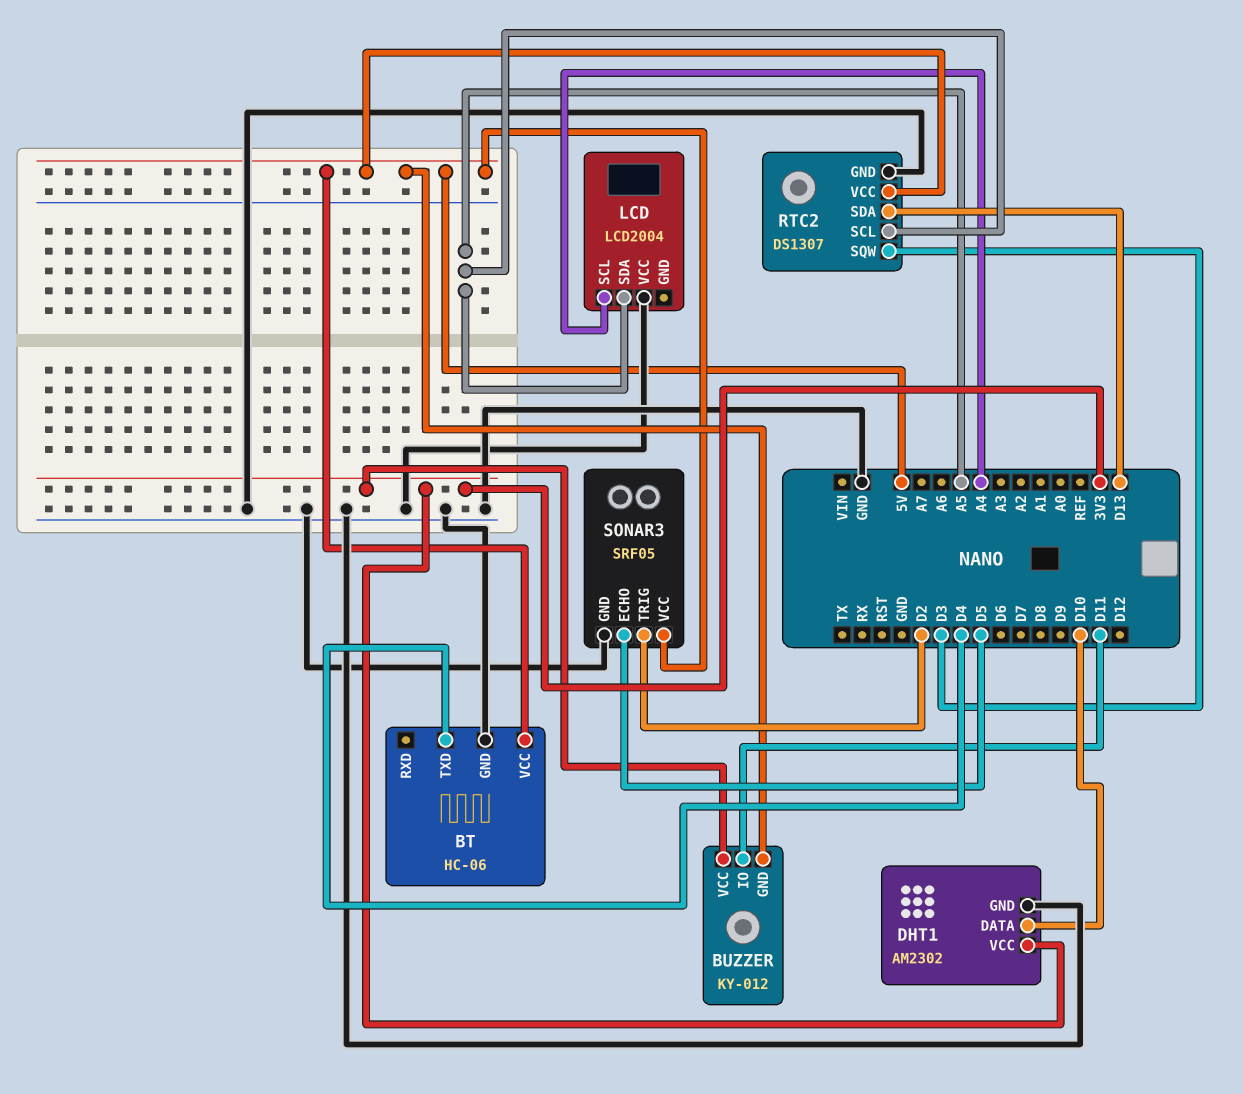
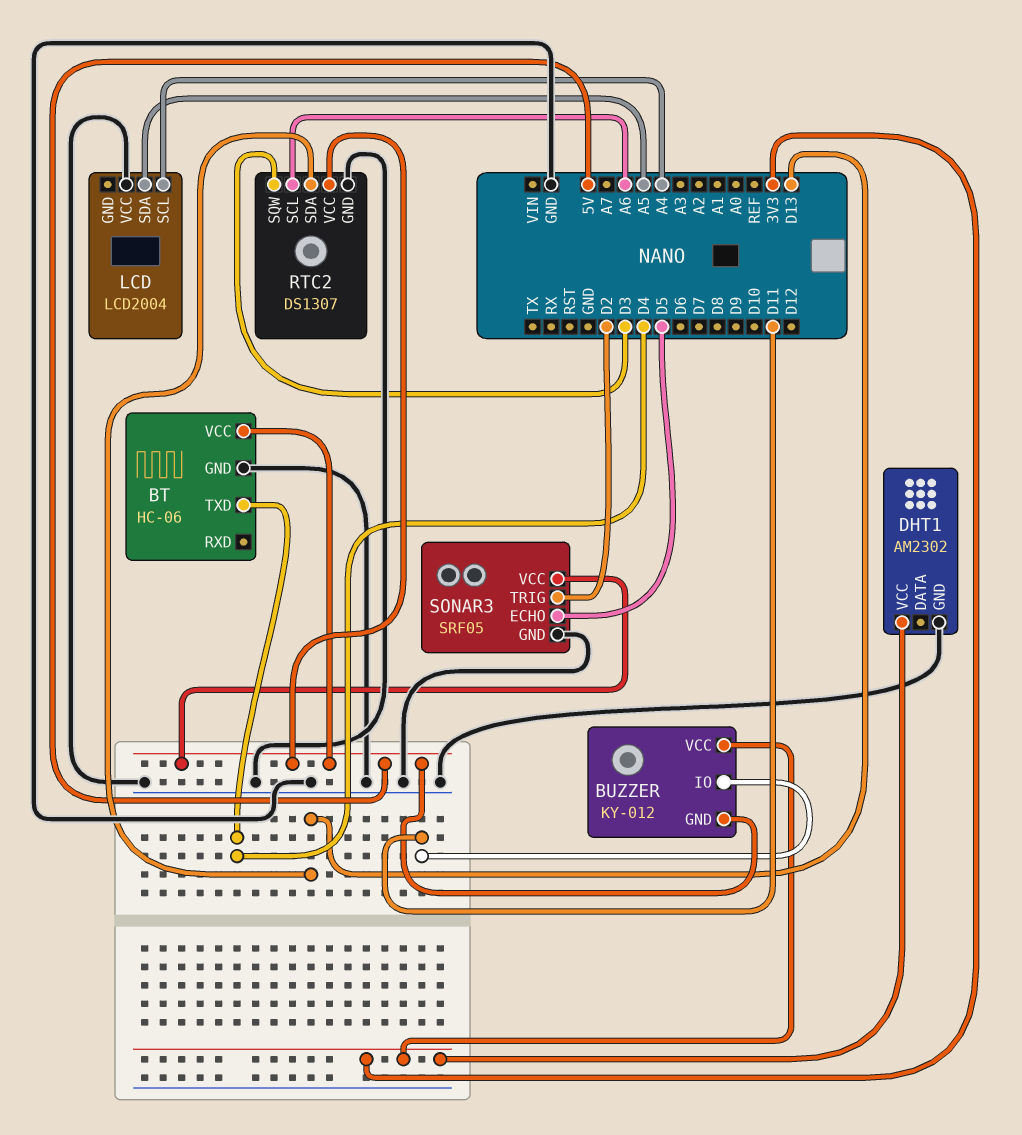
DHT1 pin DATA: D10 -> none
RTC2 pin SCL: A5 -> A6

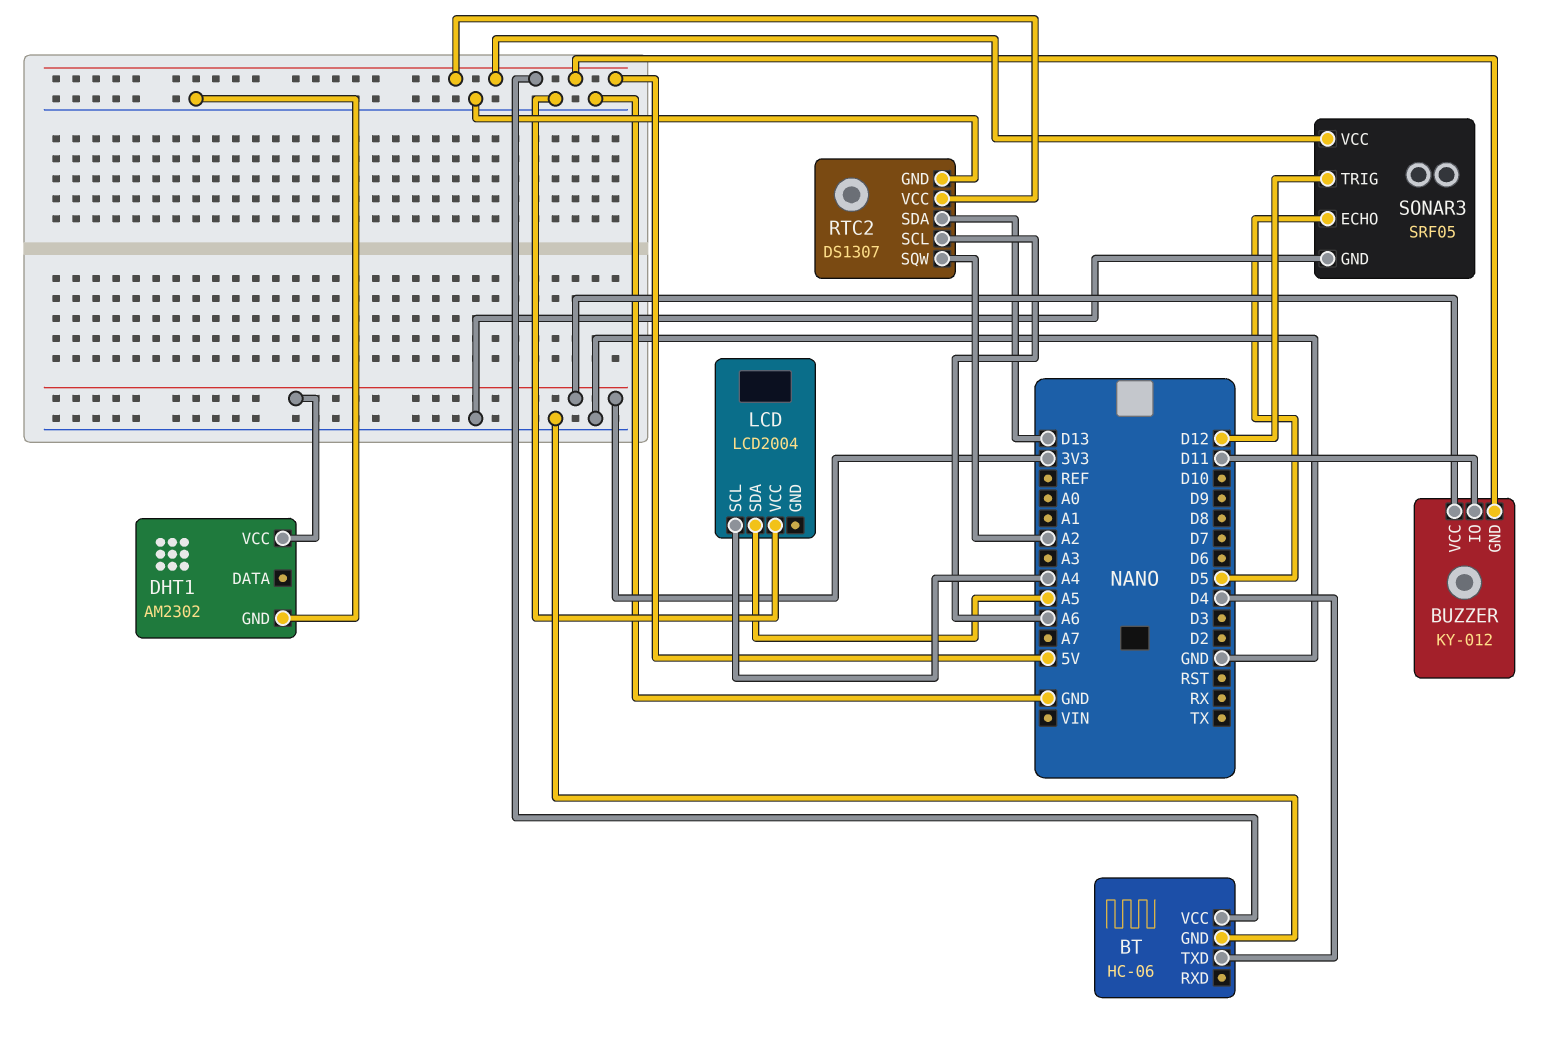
RTC2 pin SQW: D3 -> A2
SONAR3 pin TRIG: D2 -> D12

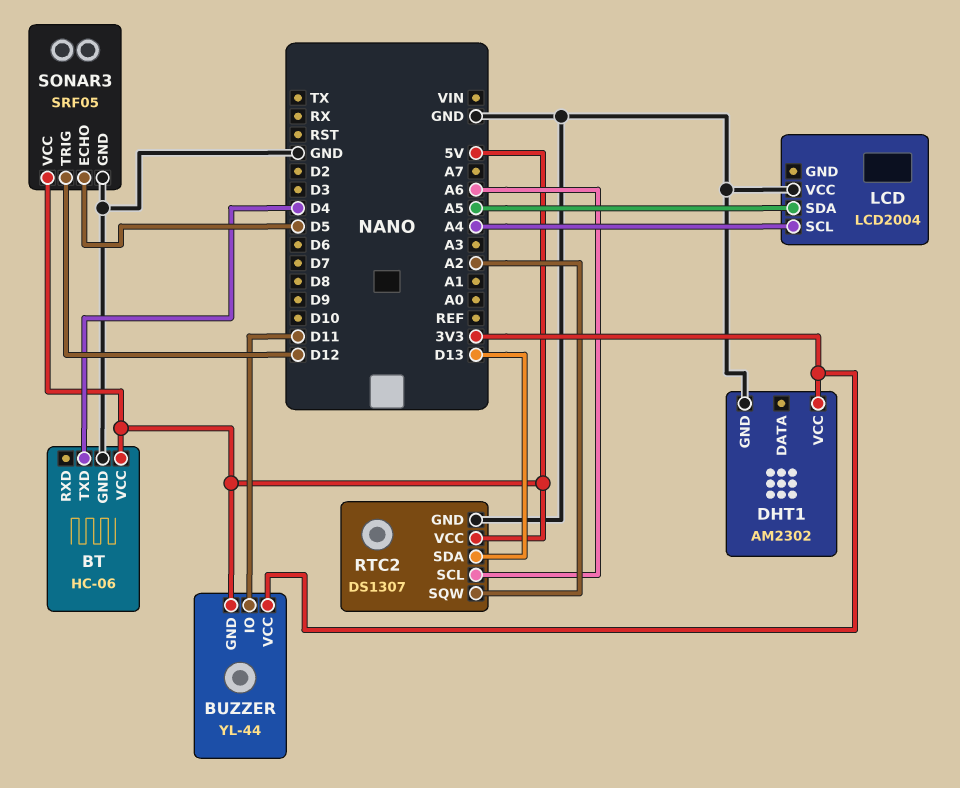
BUZZER: KY-012 -> YL-44

